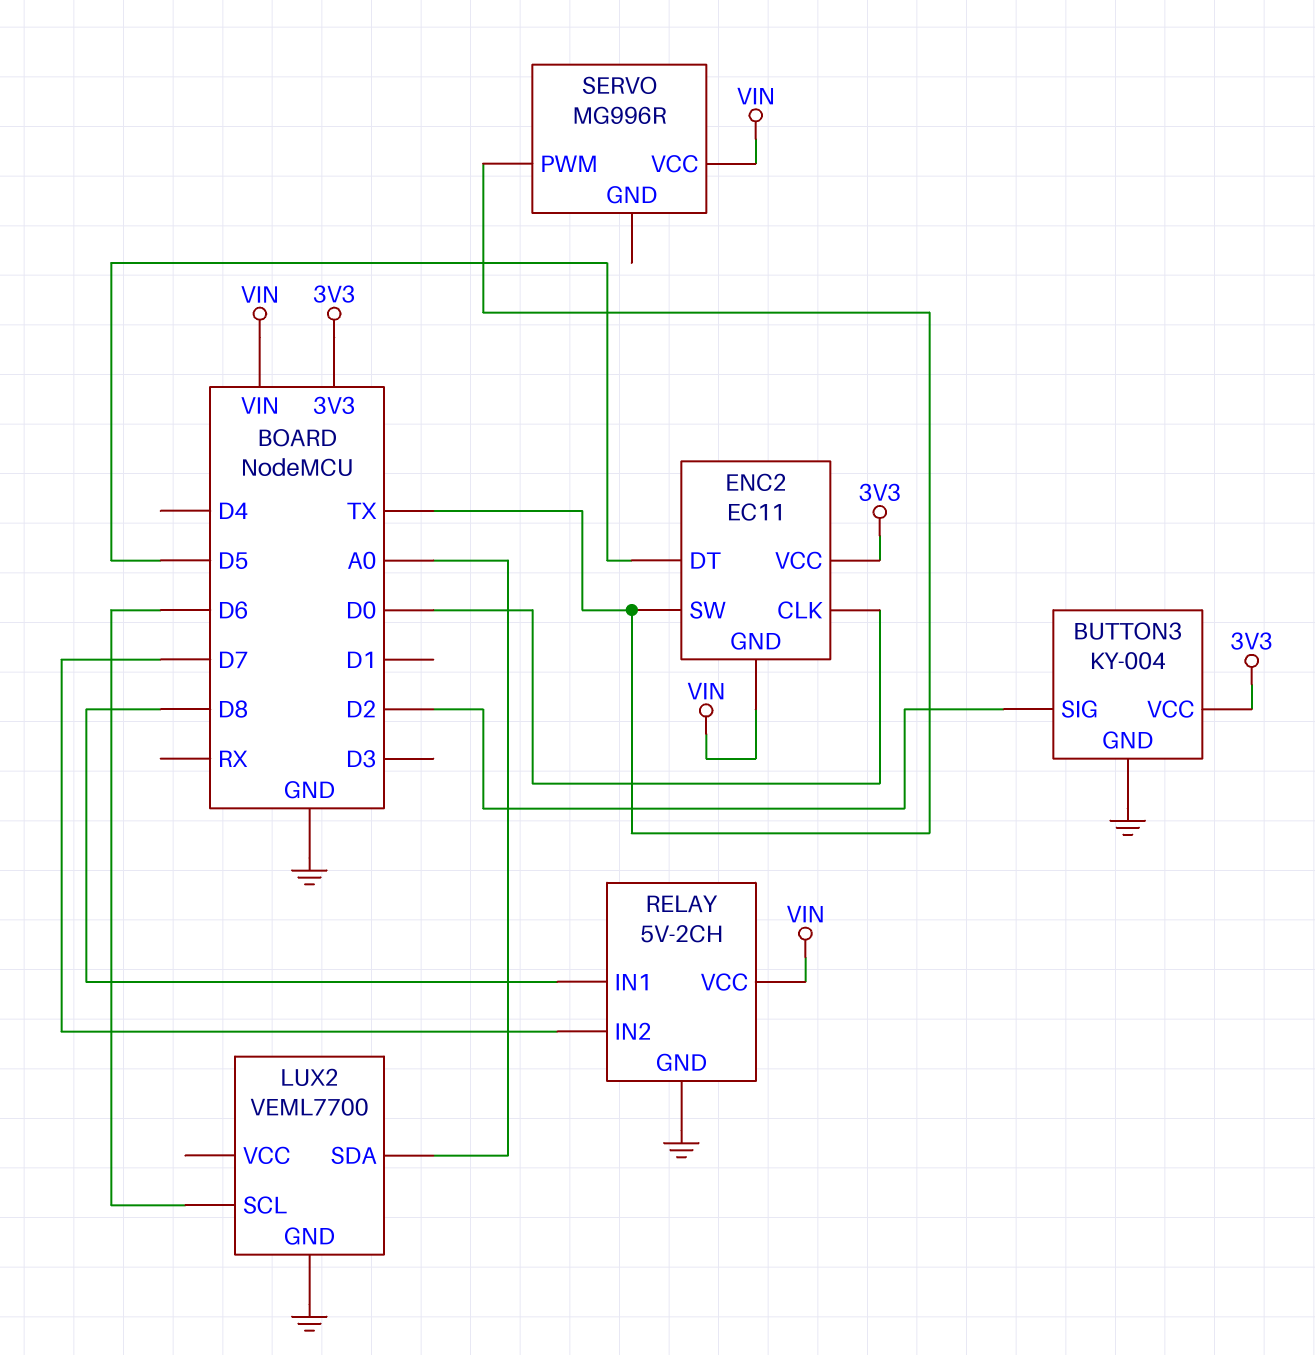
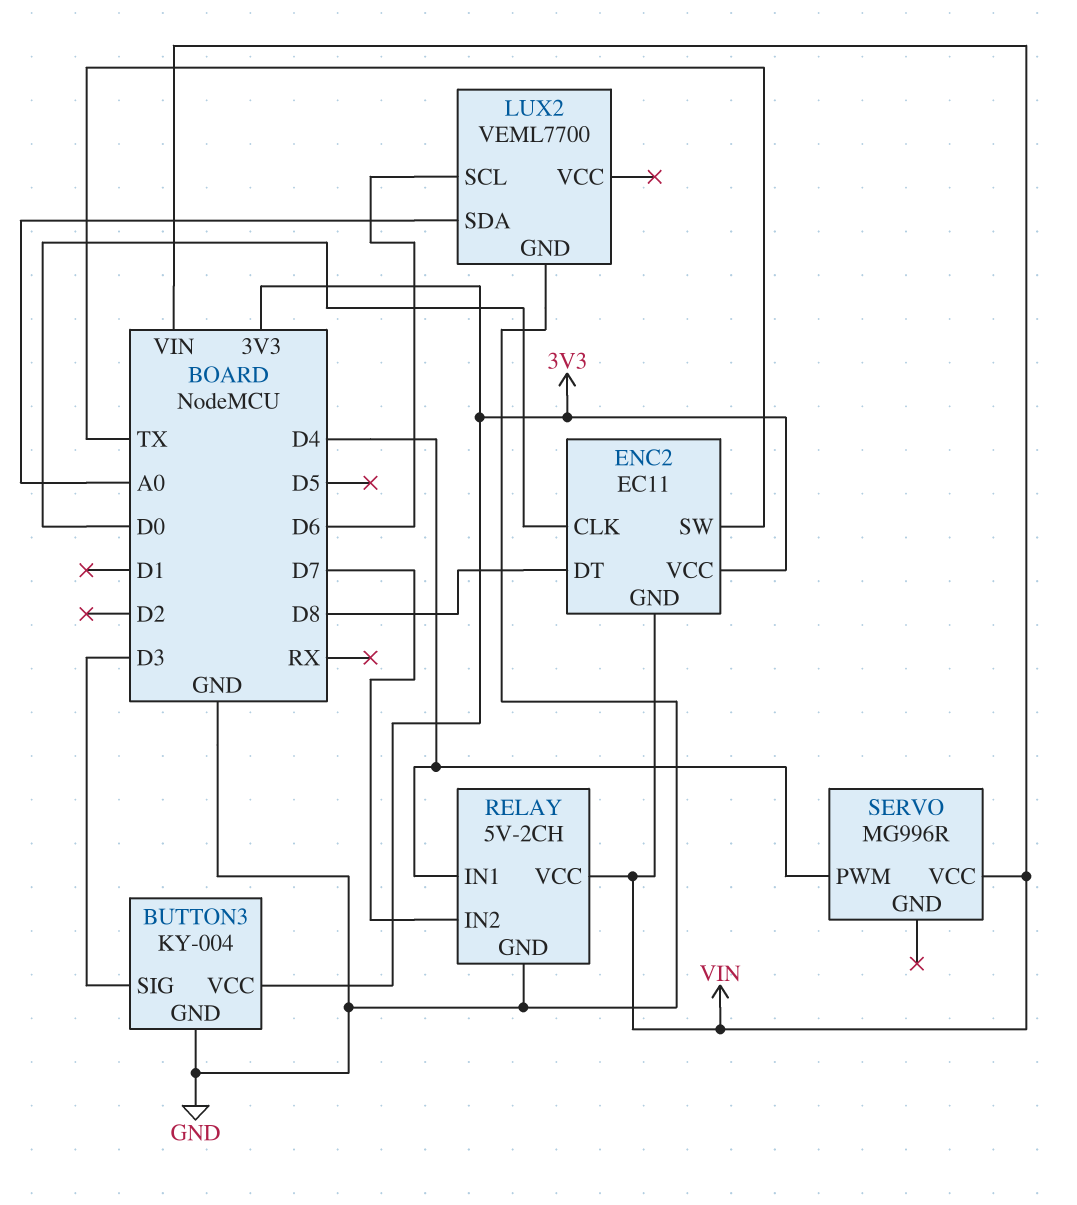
BUTTON3 pin SIG: D2 -> D3
ENC2 pin DT: D5 -> D8
RELAY pin IN1: D8 -> D4
SERVO pin PWM: TX -> D4

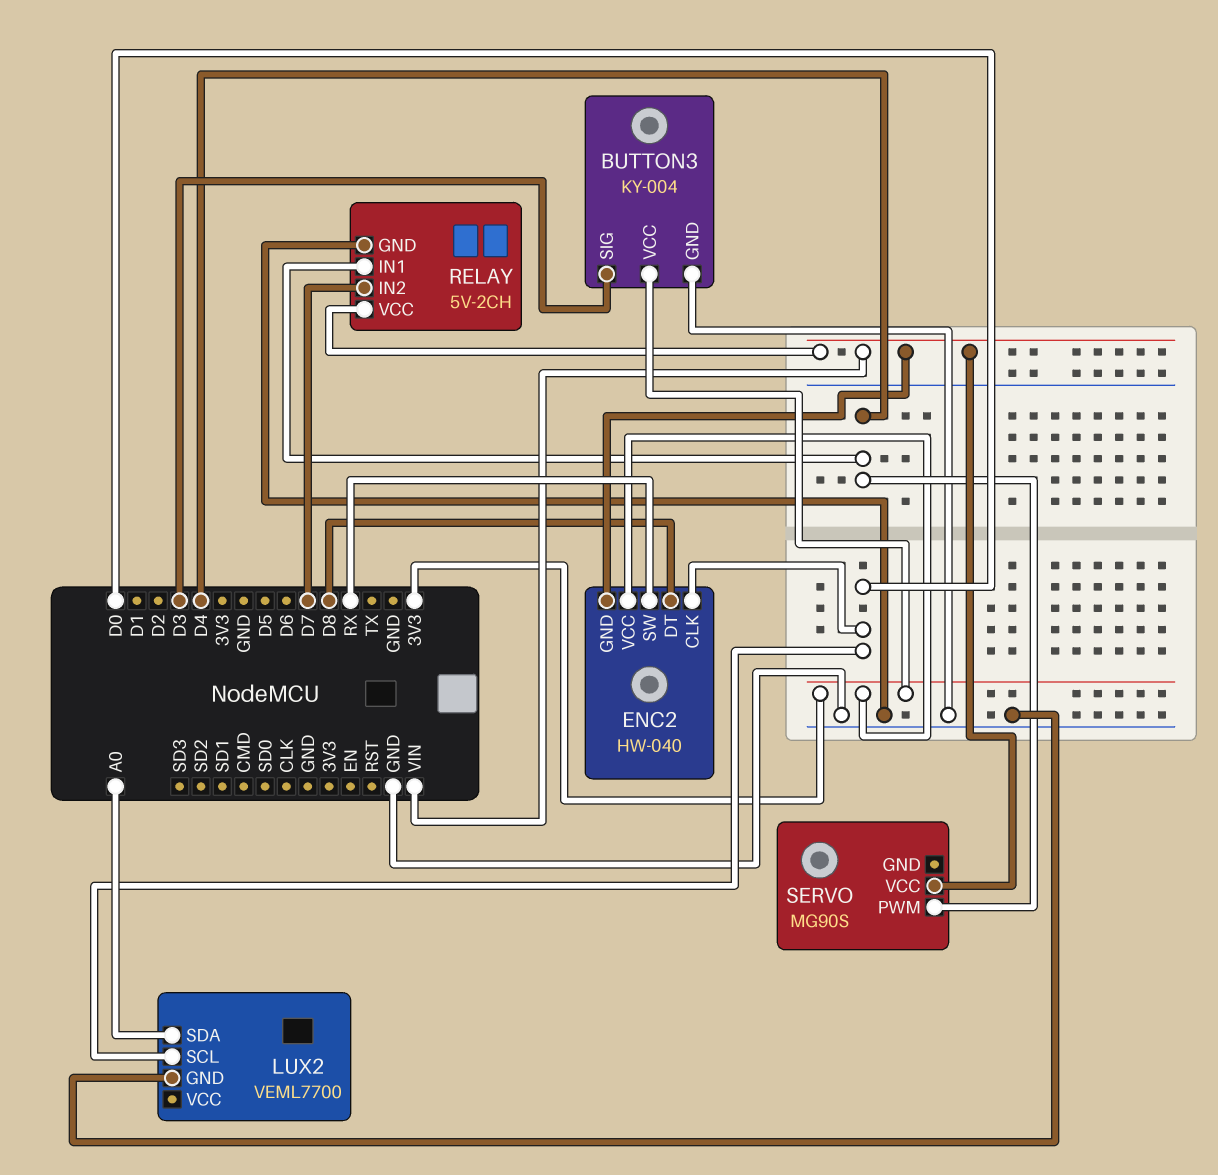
ENC2: EC11 -> HW-040
ENC2 pin SW: TX -> RX
LUX2 pin SCL: D6 -> D0
SERVO: MG996R -> MG90S

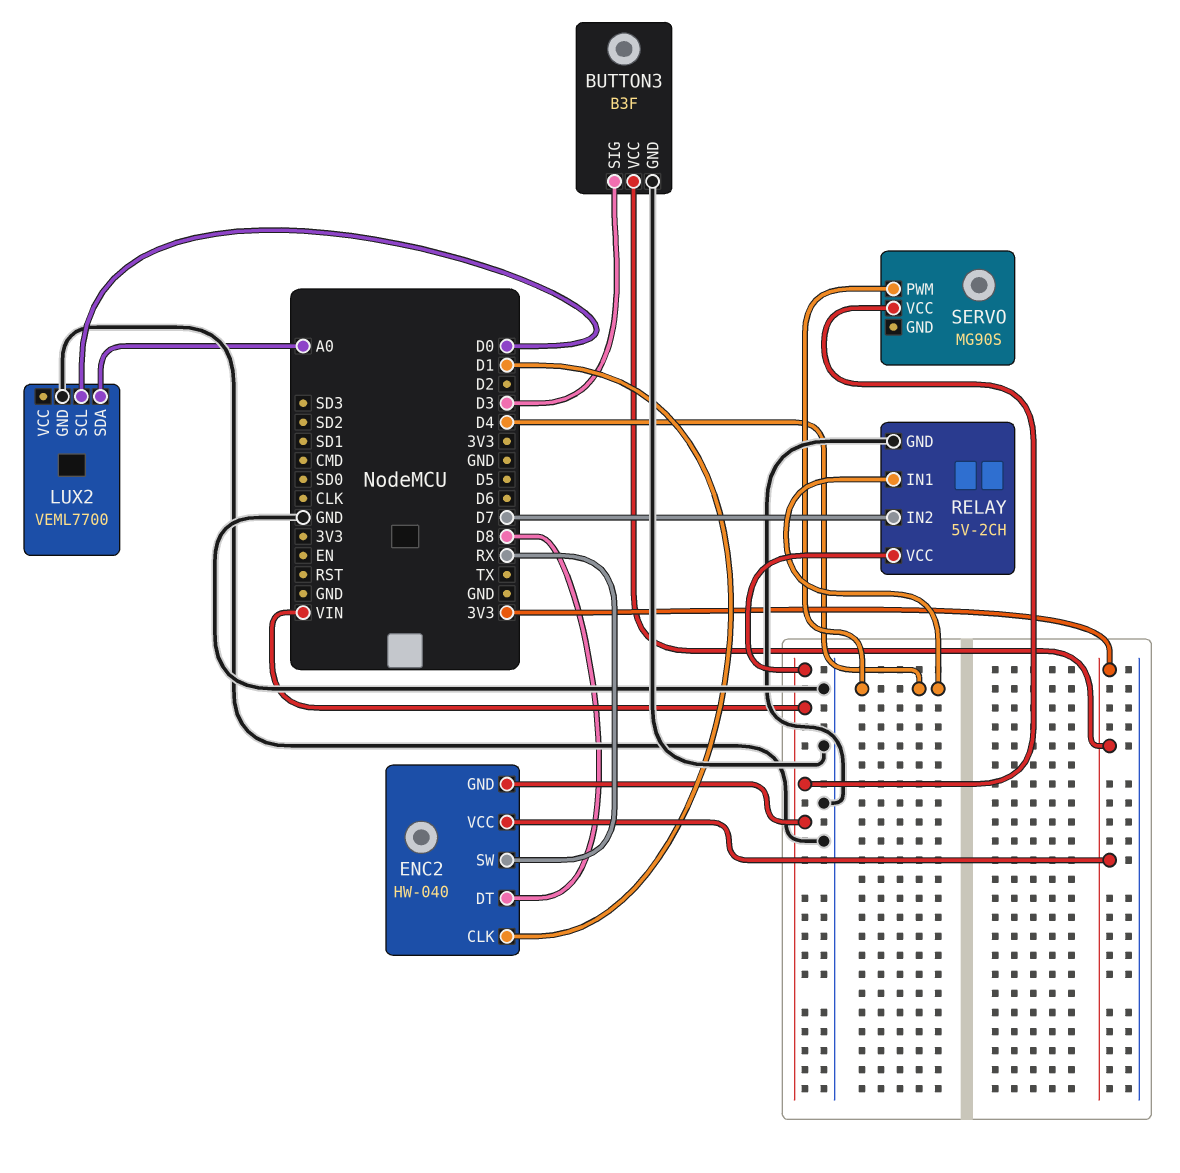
BUTTON3: KY-004 -> B3F
ENC2 pin CLK: D0 -> D1

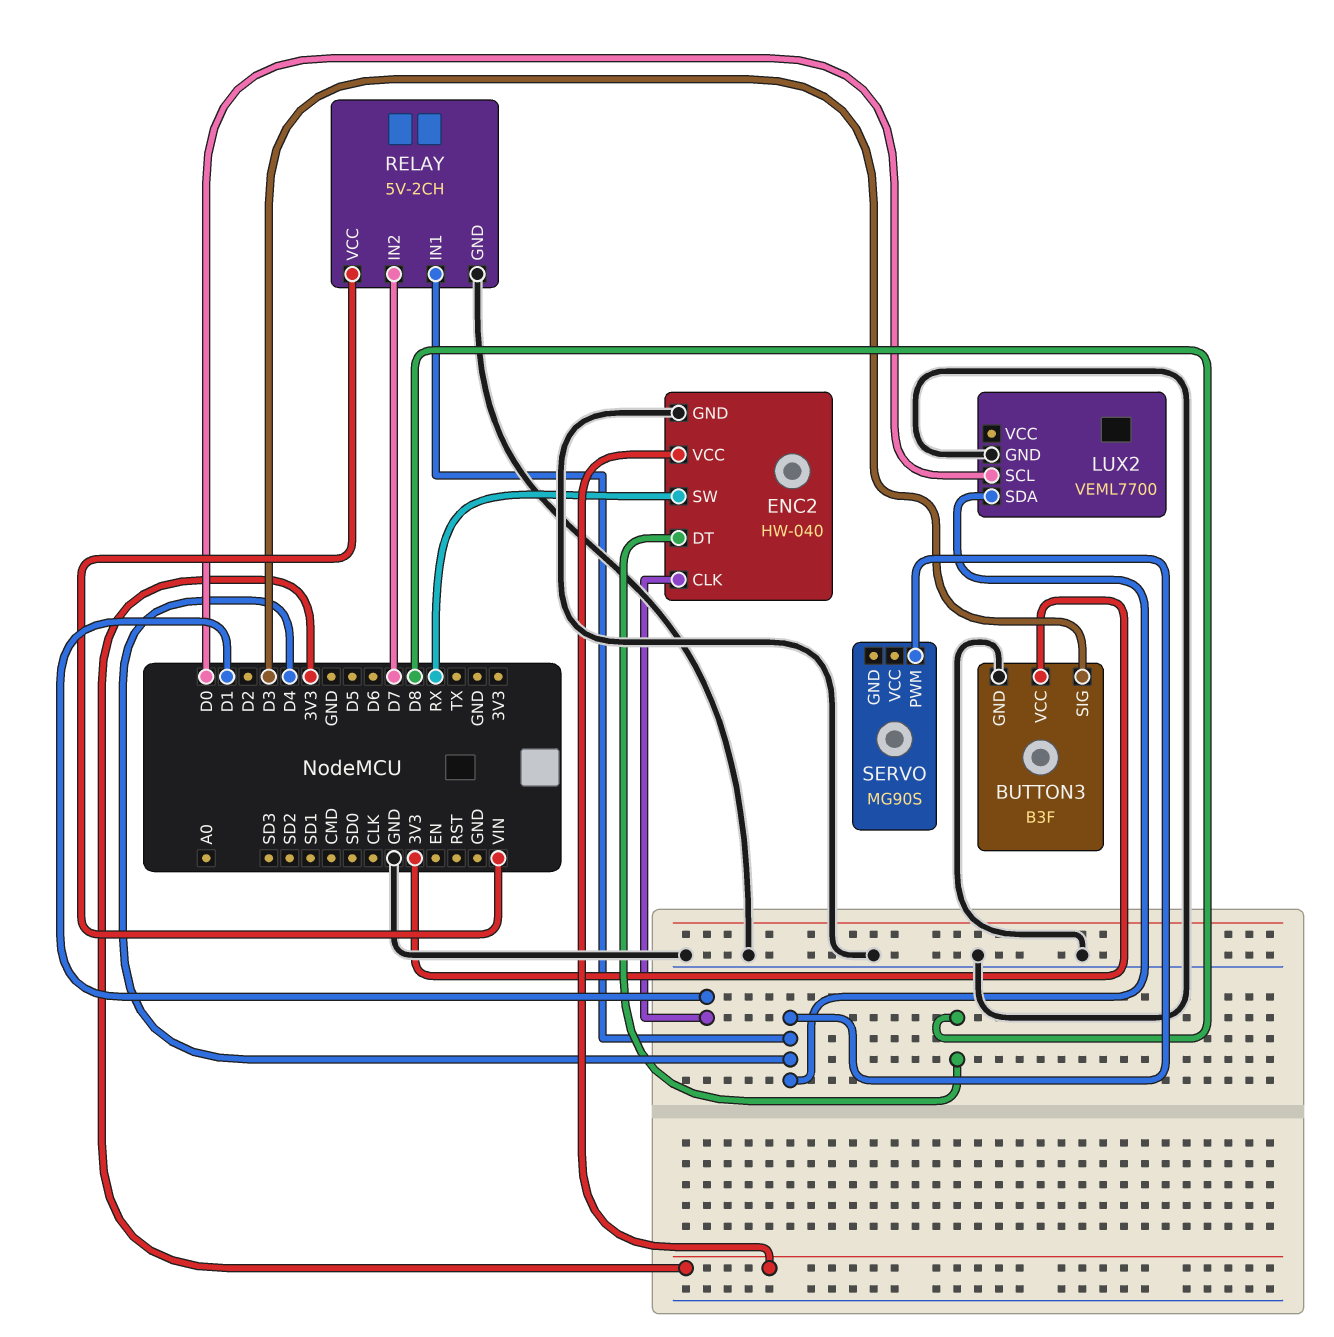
ENC2 pin GND: VIN -> GND
LUX2 pin SDA: A0 -> D4
SERVO pin VCC: VIN -> none

